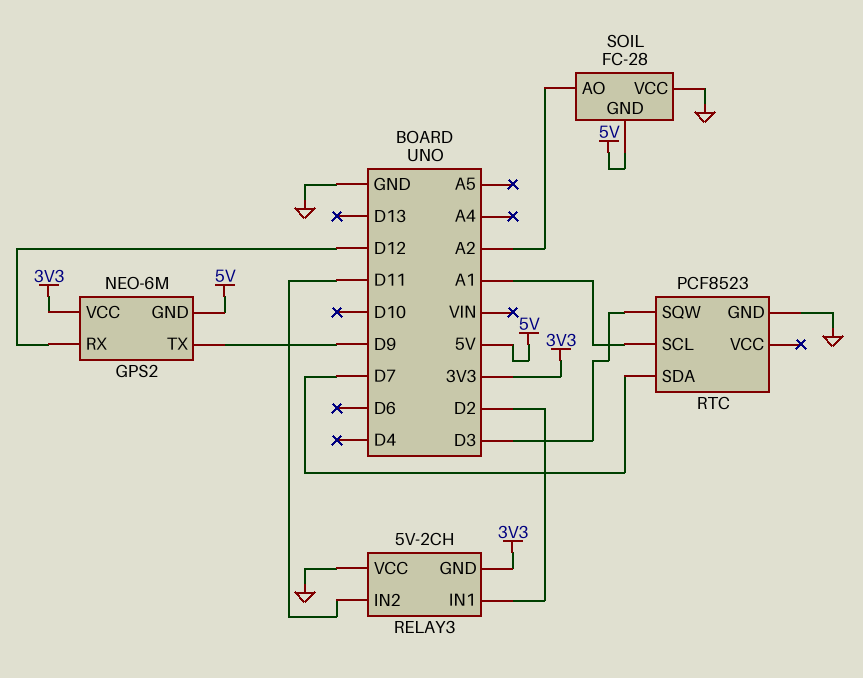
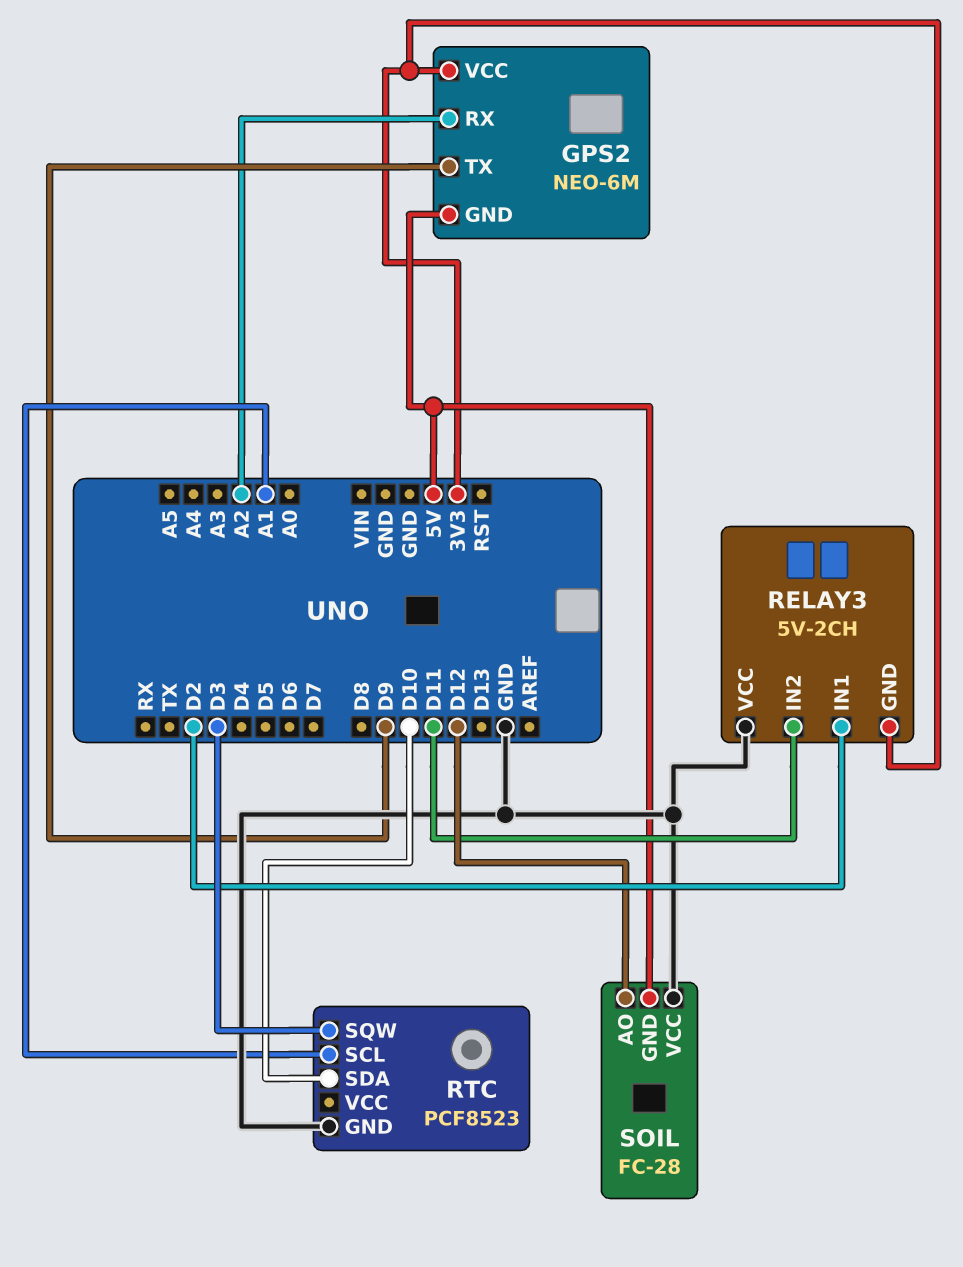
GPS2 pin RX: D12 -> A2
RTC pin SDA: D7 -> D10
SOIL pin AO: A2 -> D12

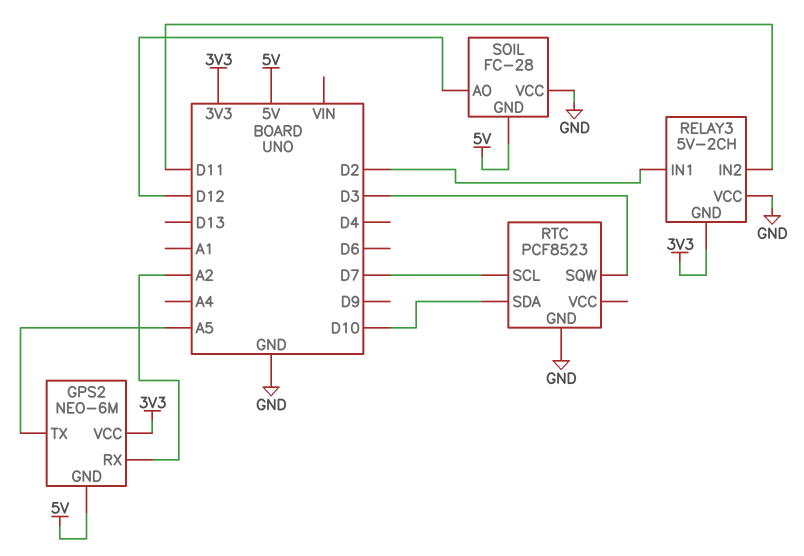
GPS2 pin TX: D9 -> A5
RTC pin SCL: A1 -> D7

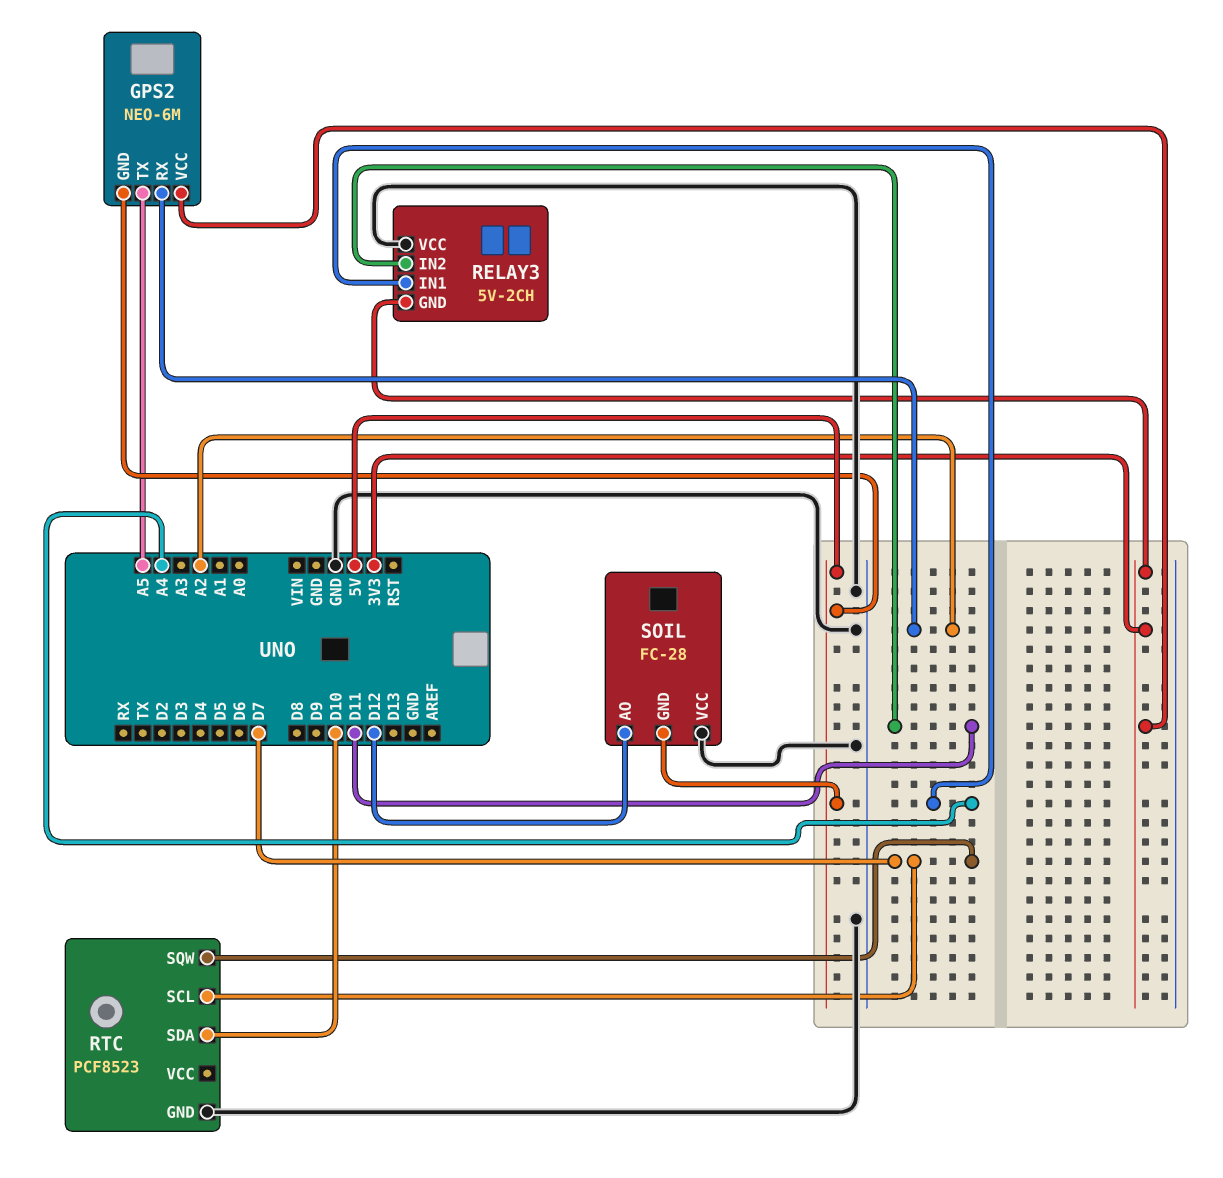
RELAY3 pin IN1: D2 -> A4
RTC pin SQW: D3 -> D7

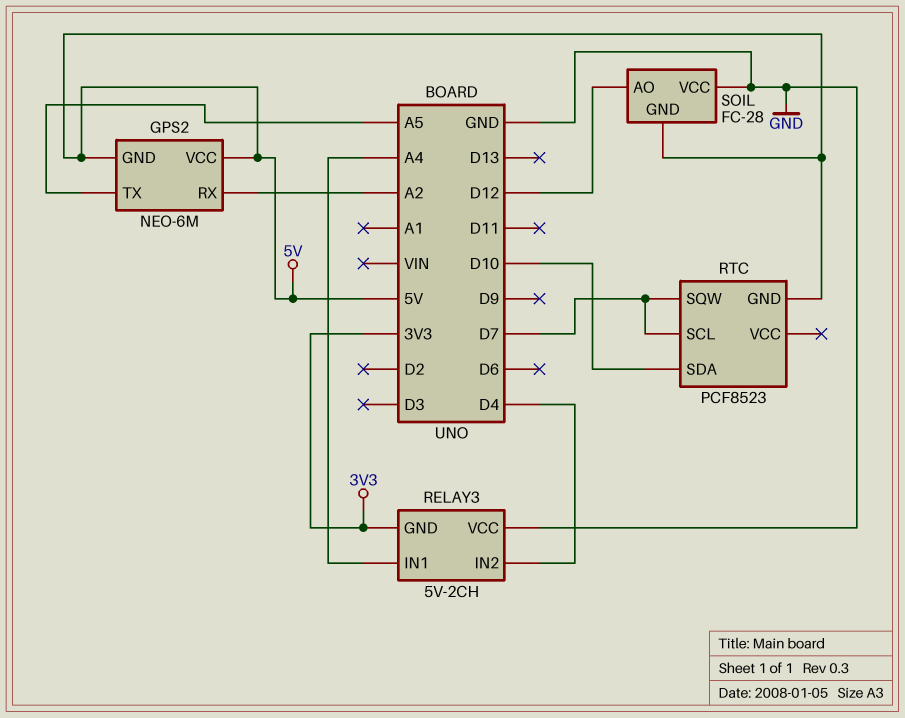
GPS2 pin VCC: 3V3 -> 5V
RELAY3 pin IN2: D11 -> D4
RTC pin GND: GND -> 5V

